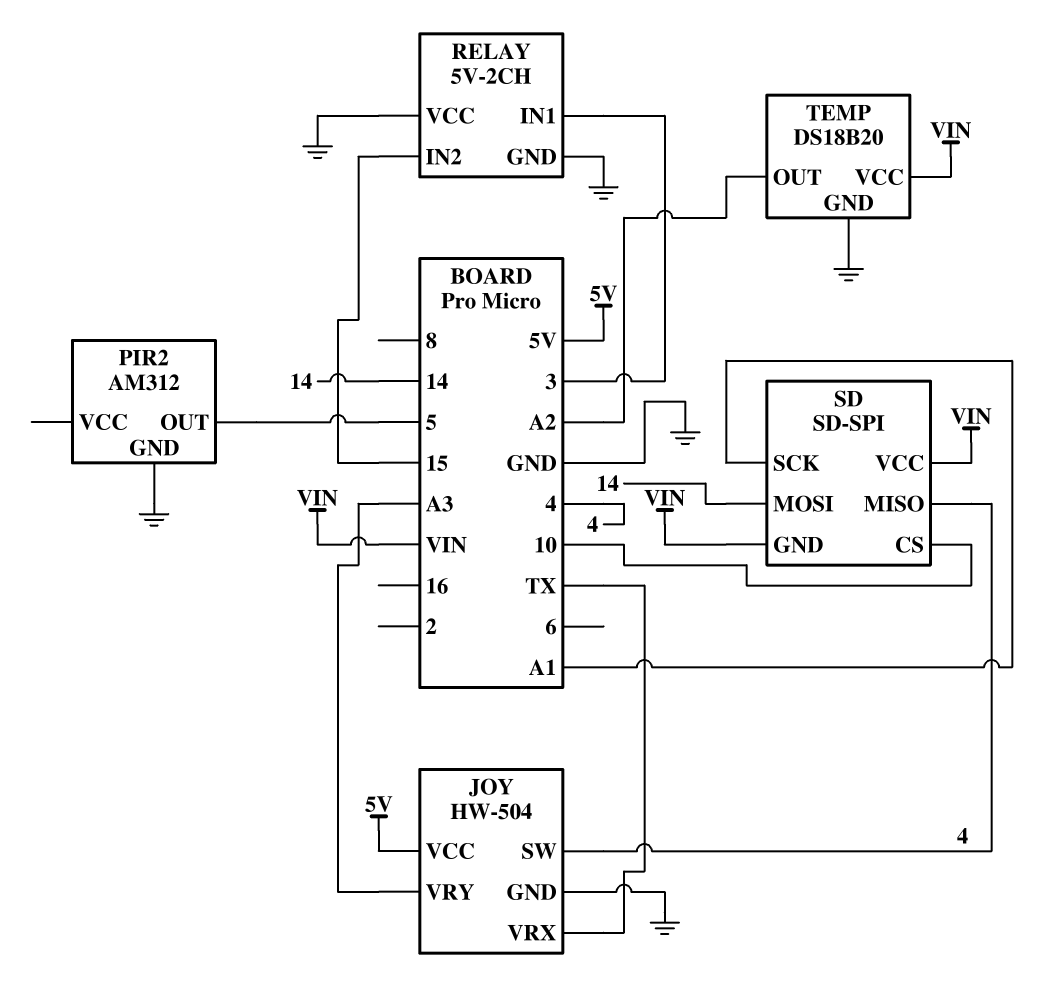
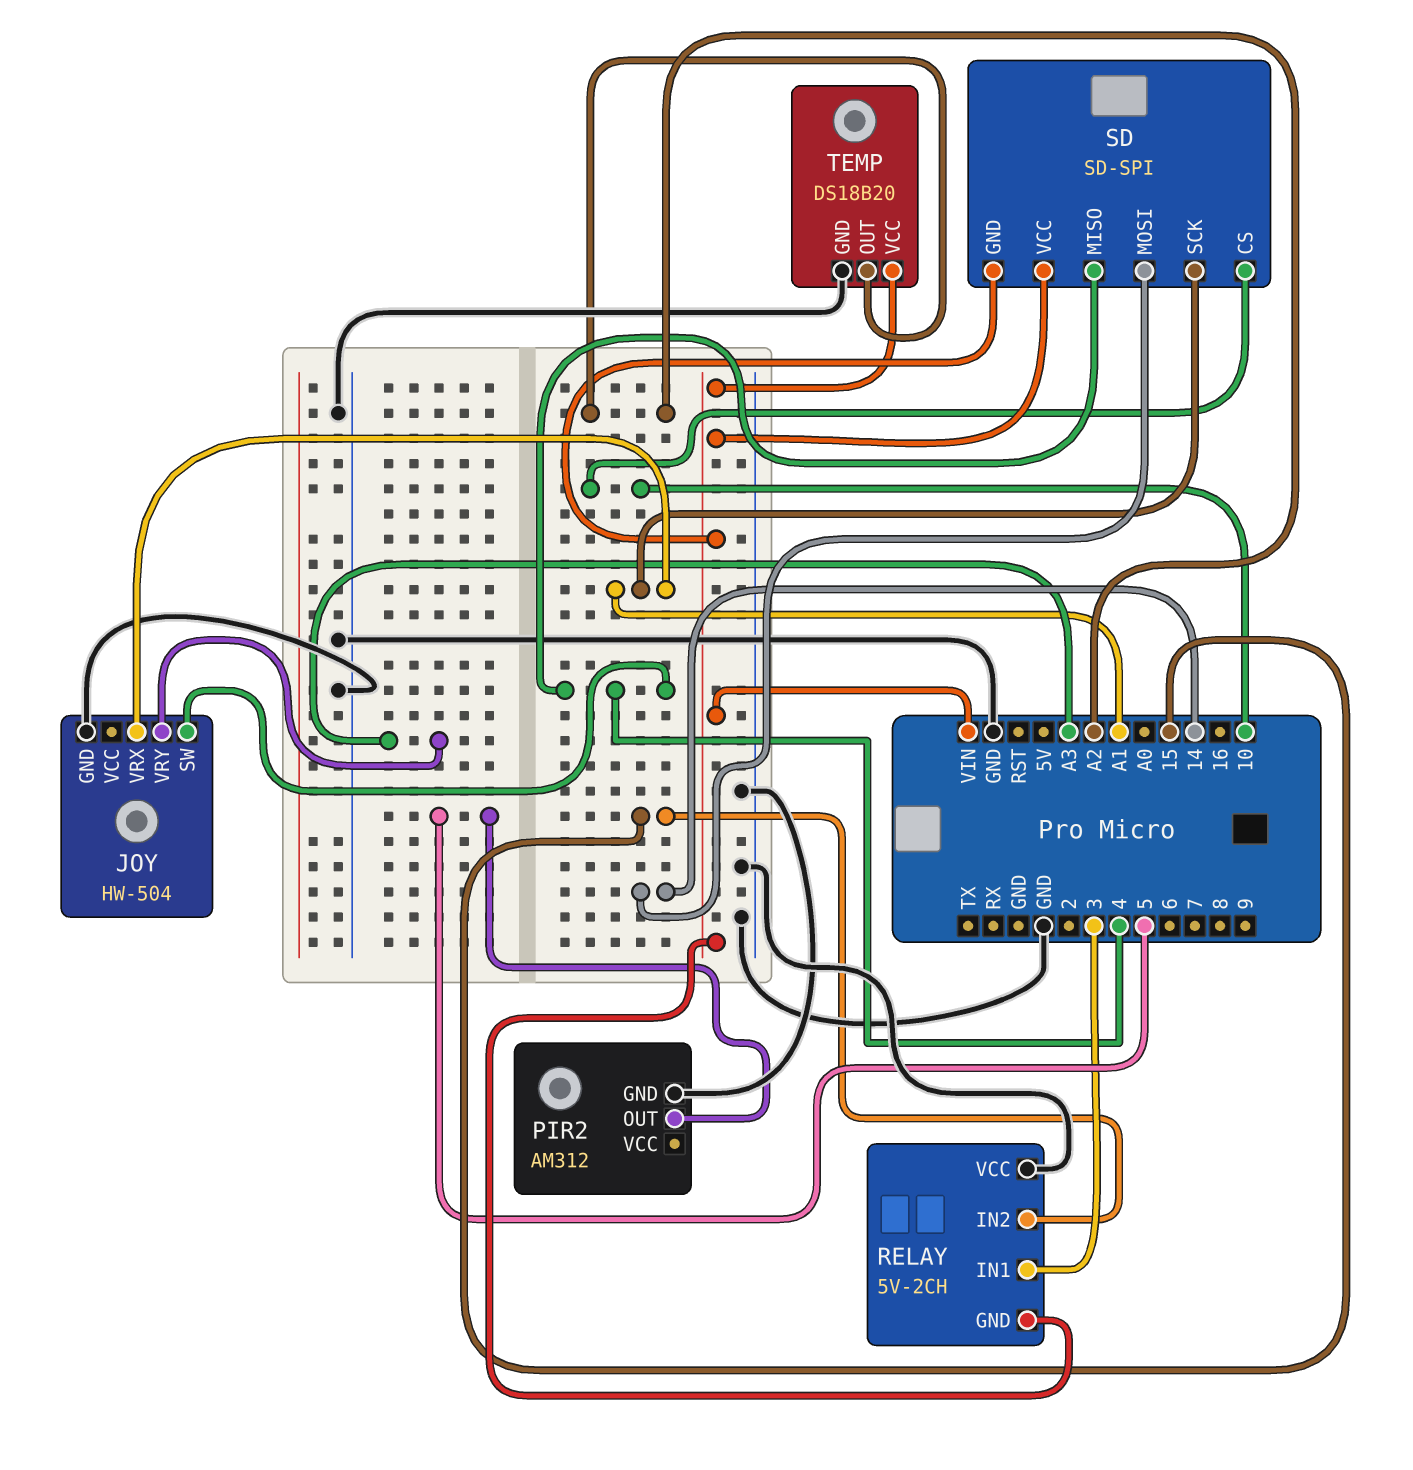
JOY pin VCC: 5V -> none
JOY pin VRX: TX -> A1
RELAY pin GND: GND -> VIN

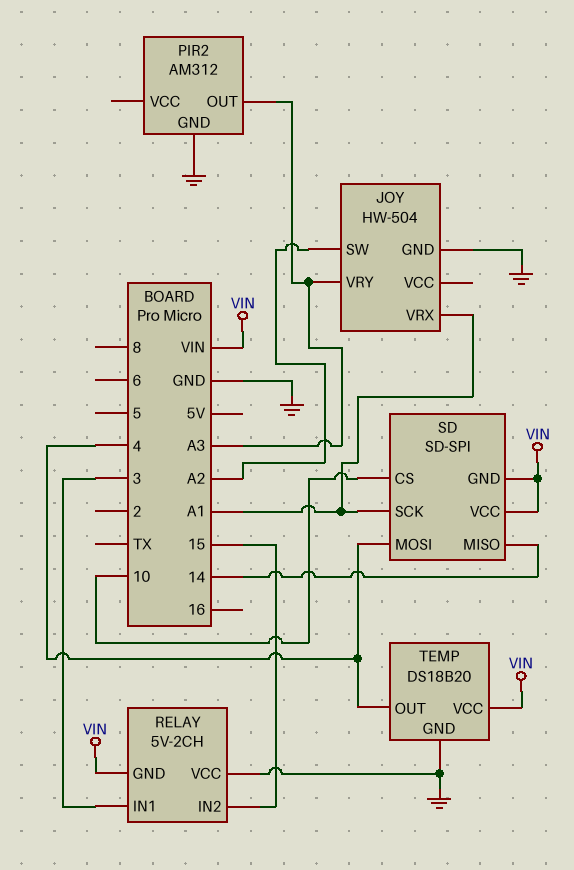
JOY pin SW: 4 -> A2
PIR2 pin OUT: 5 -> A3
SD pin MISO: 4 -> 14
SD pin MOSI: 14 -> 4
TEMP pin OUT: A2 -> 4

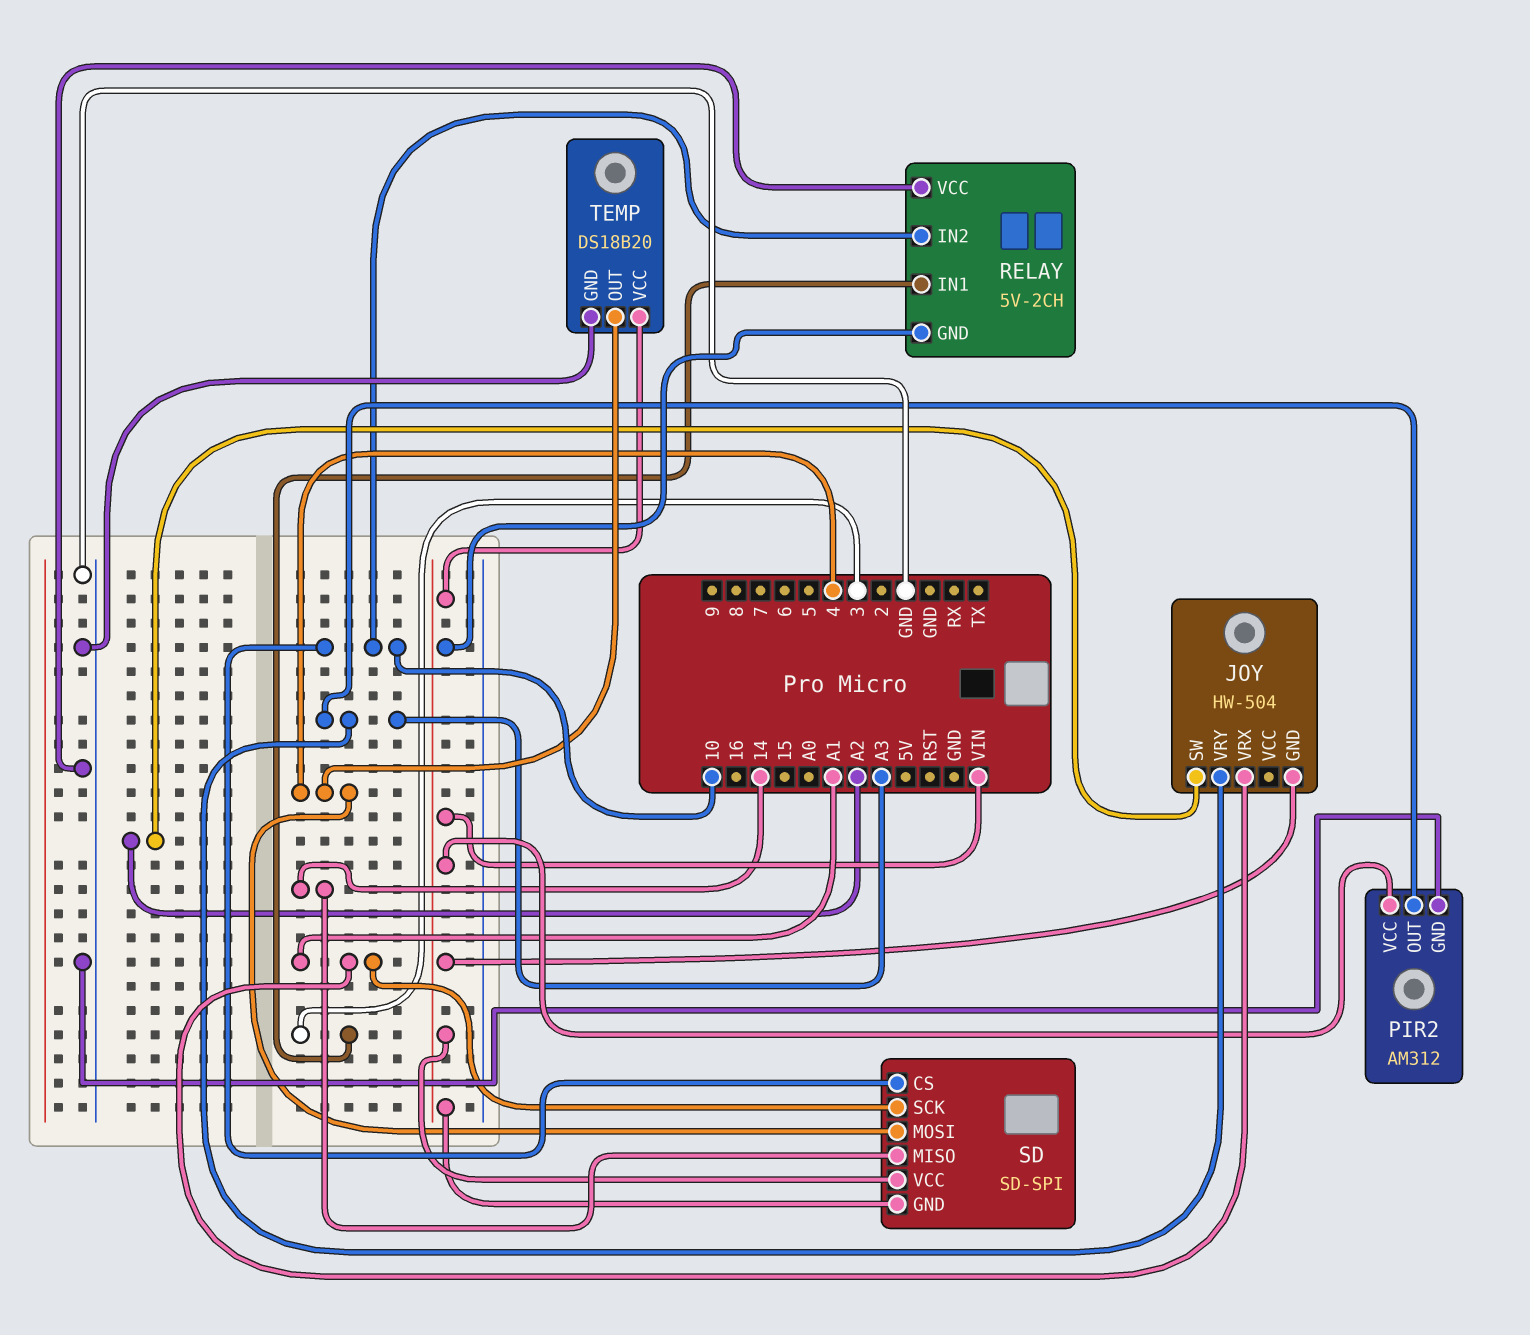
JOY pin GND: GND -> VIN
PIR2 pin VCC: none -> VIN
RELAY pin IN2: 15 -> 10

